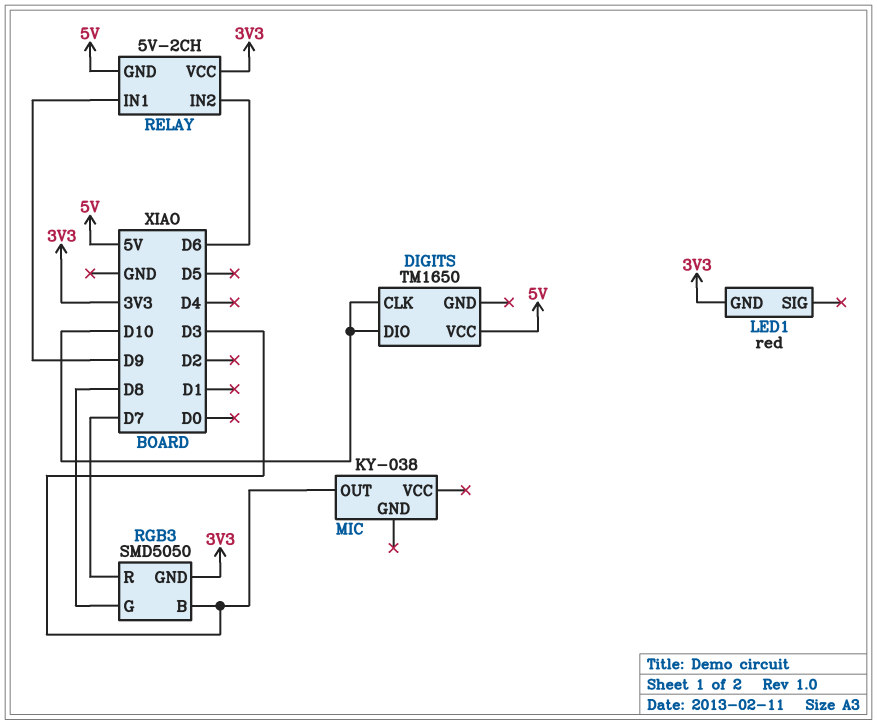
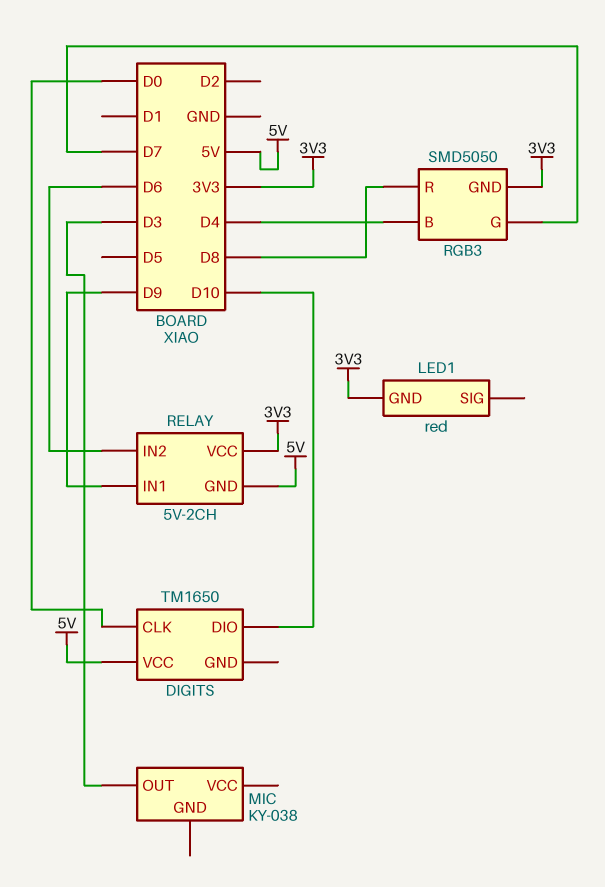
DIGITS pin CLK: D10 -> D0
RGB3 pin B: D3 -> D4
RGB3 pin G: D8 -> D7
RGB3 pin R: D7 -> D8

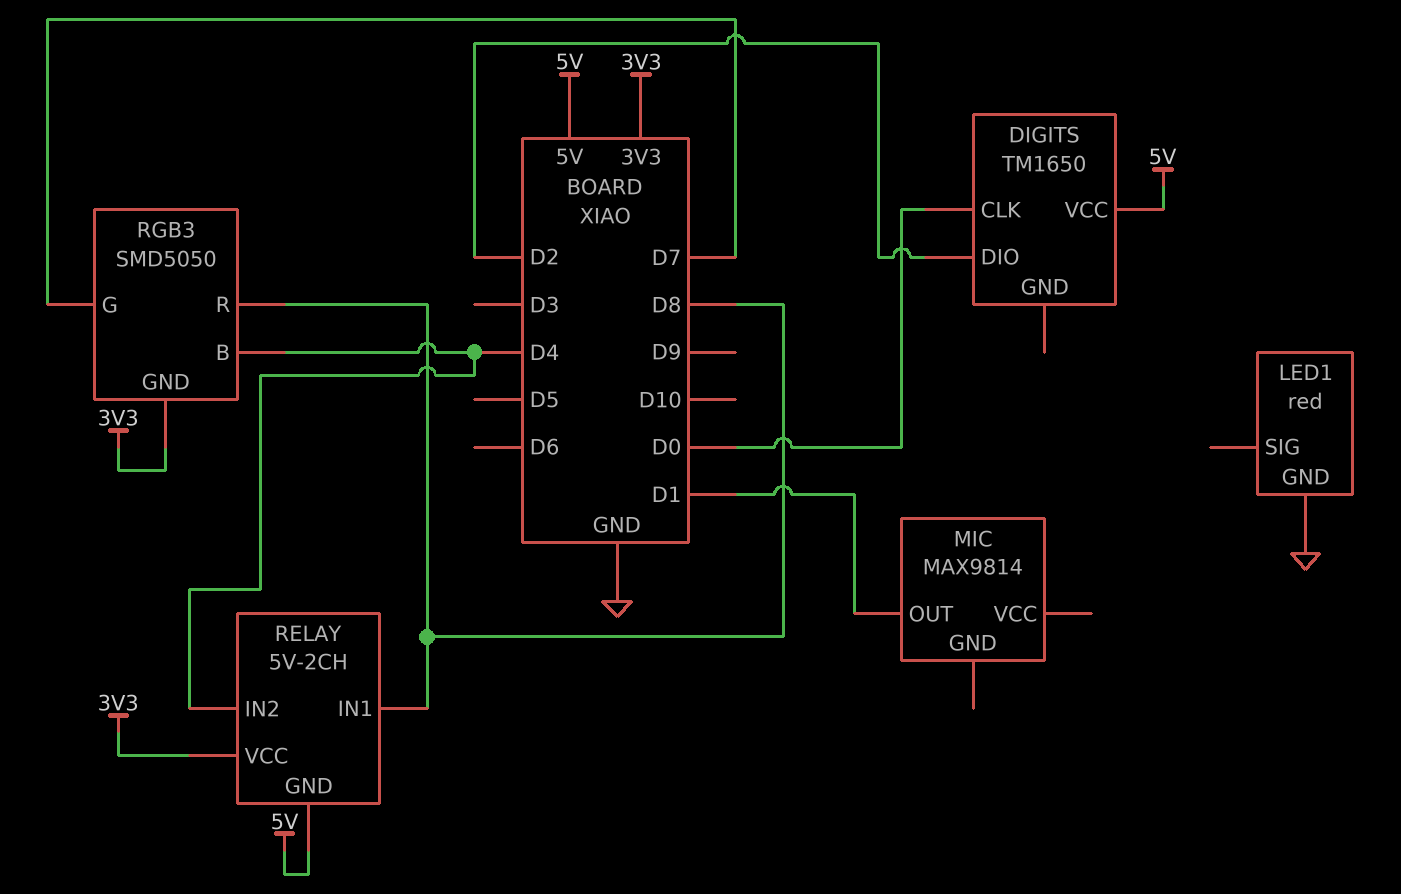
DIGITS pin DIO: D10 -> D2
LED1 pin GND: 3V3 -> GND
MIC: KY-038 -> MAX9814
MIC pin OUT: D3 -> D1
RELAY pin IN1: D9 -> D8
RELAY pin IN2: D6 -> D4

